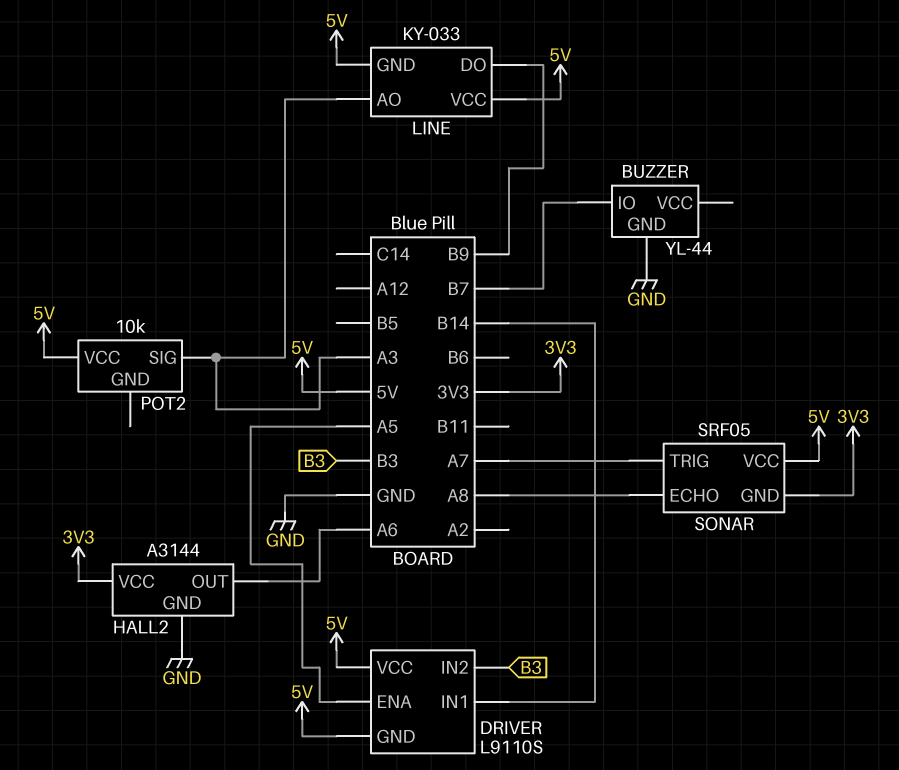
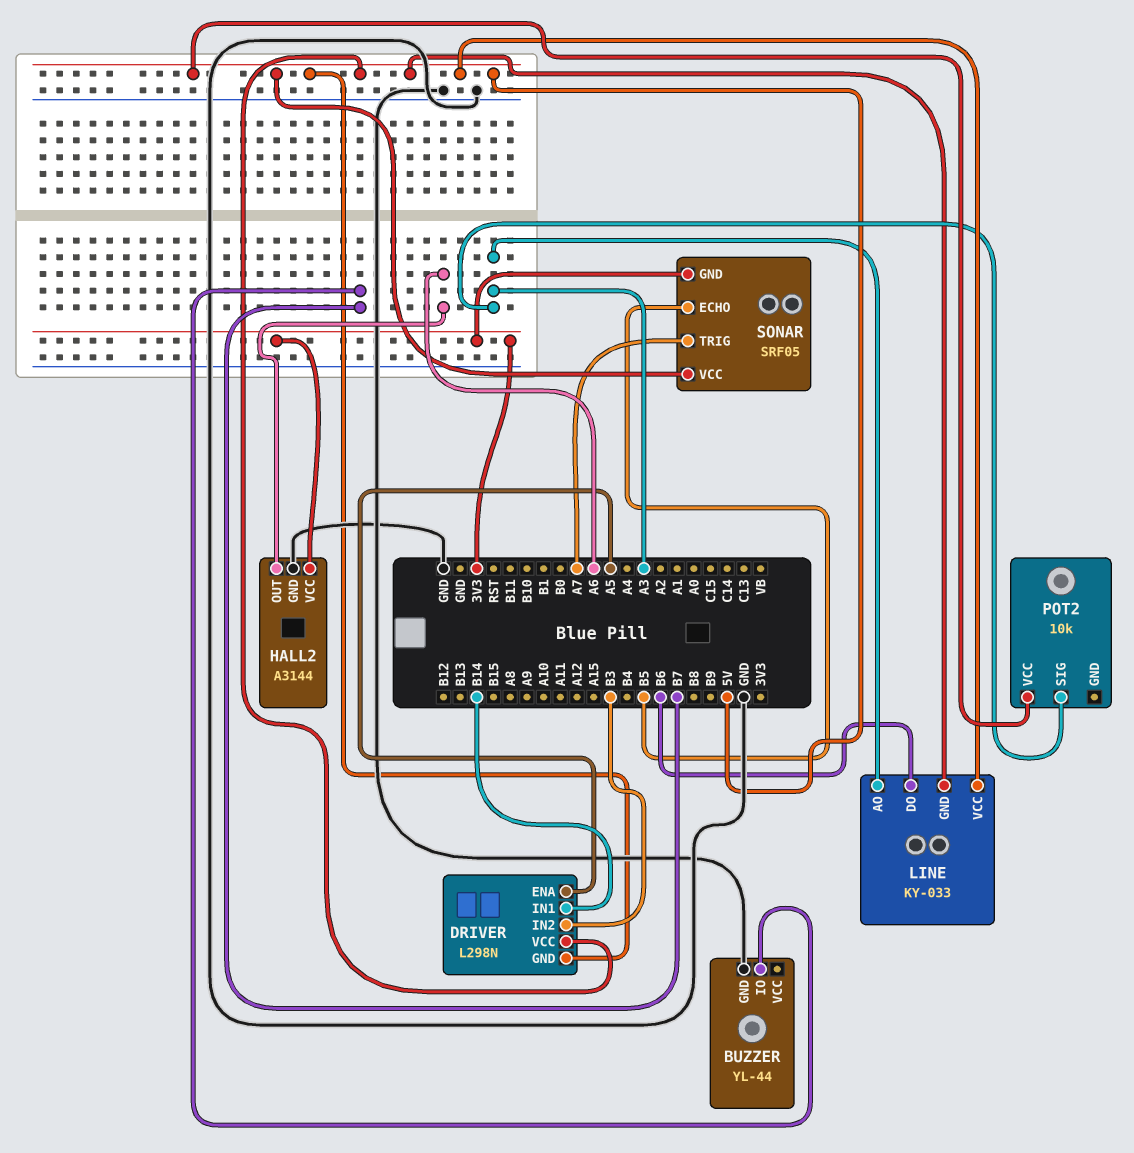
DRIVER: L9110S -> L298N
LINE pin DO: B9 -> B6
SONAR pin ECHO: A8 -> B5

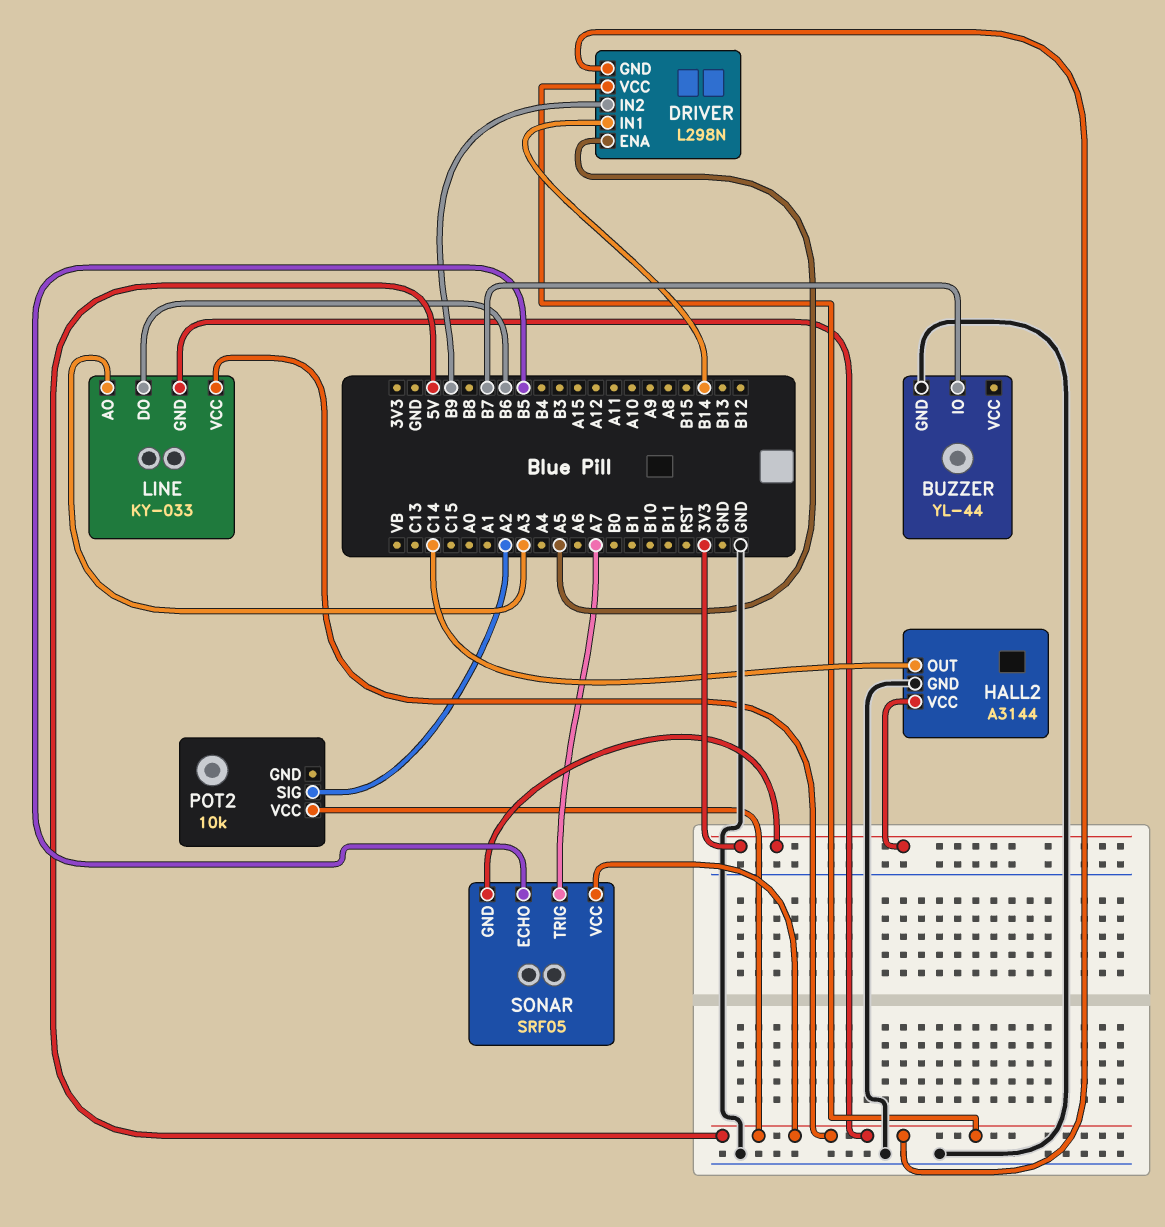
DRIVER pin IN2: B3 -> B9
HALL2 pin OUT: A6 -> C14
POT2 pin SIG: A3 -> A2

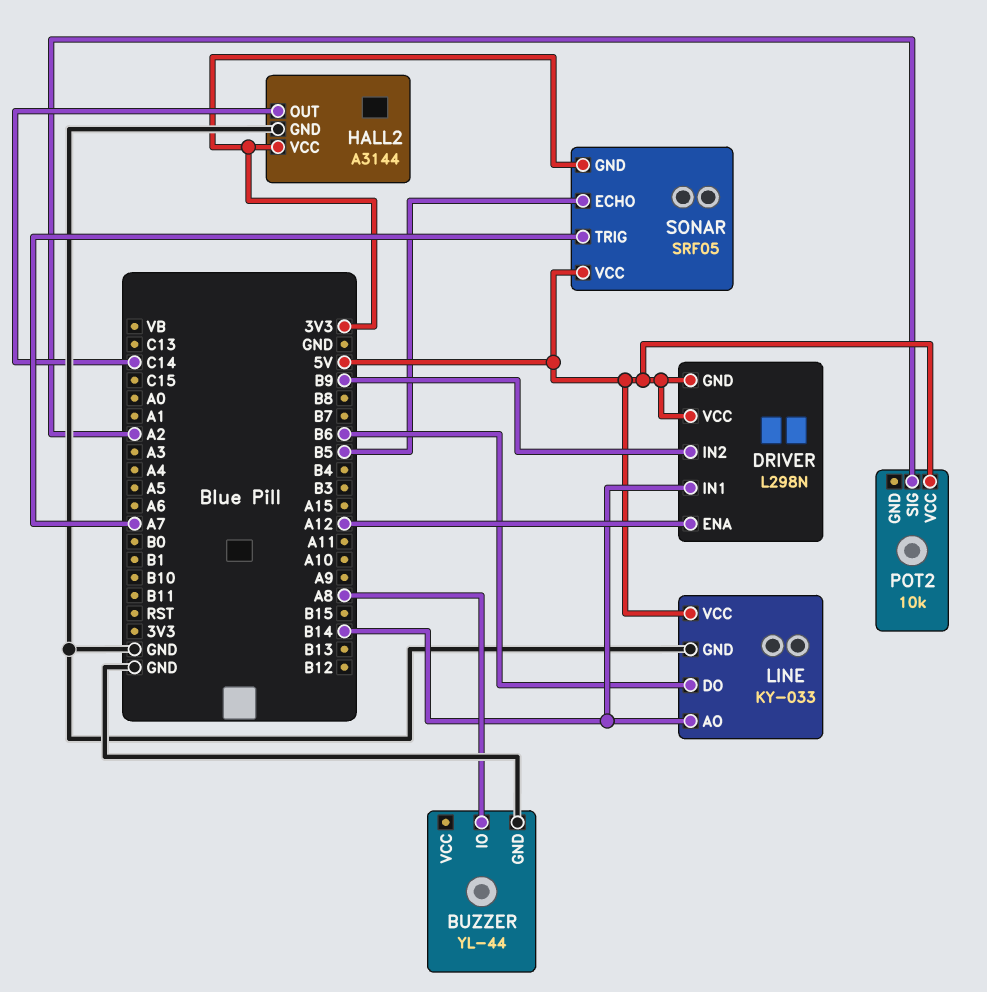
BUZZER pin IO: B7 -> A8
DRIVER pin ENA: A5 -> A12
LINE pin AO: A3 -> B14
LINE pin GND: 5V -> GND

